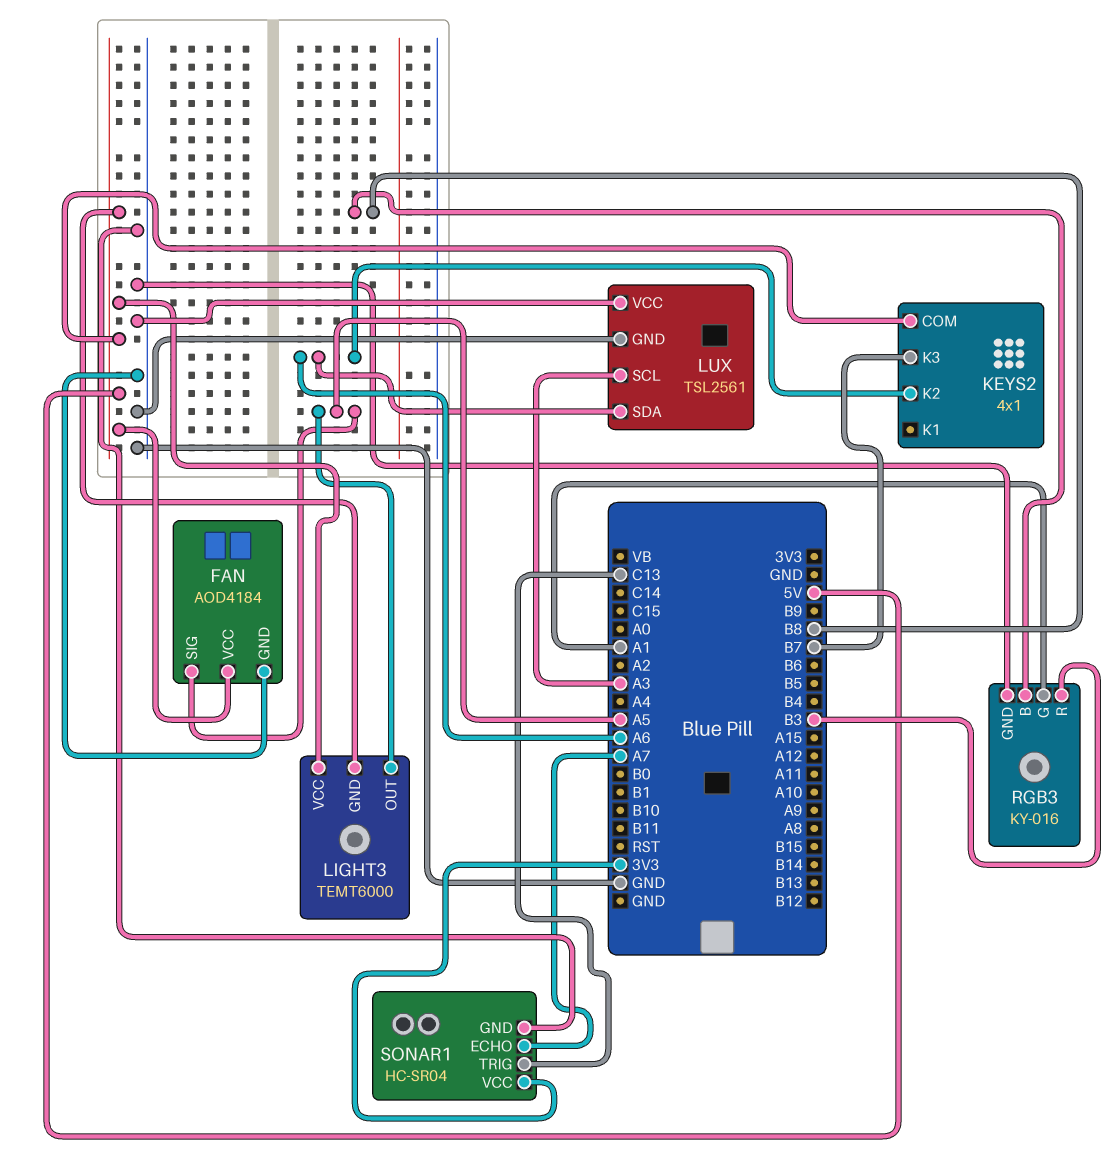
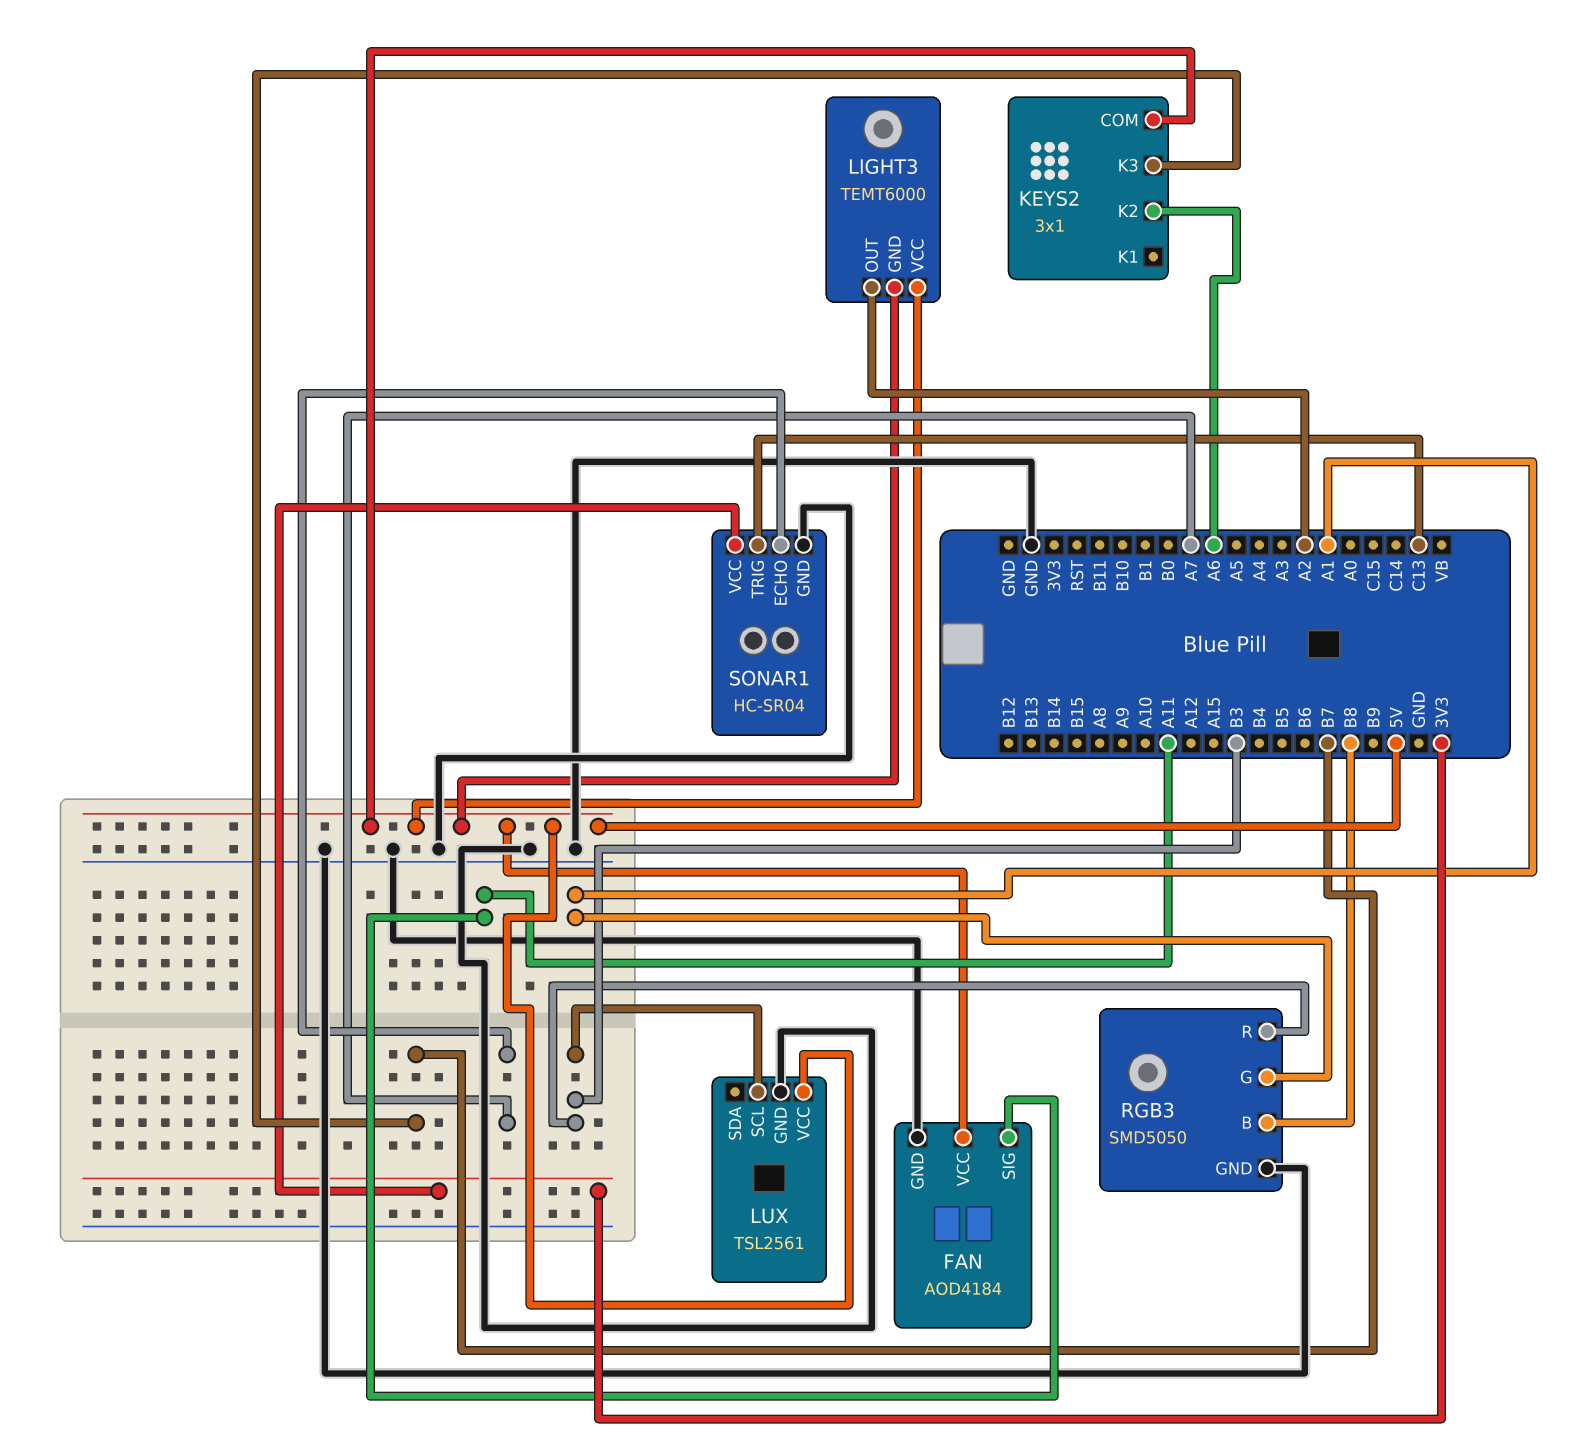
FAN pin SIG: A5 -> A11
KEYS2: 4x1 -> 3x1
LIGHT3 pin OUT: A5 -> A2
LUX pin SCL: A3 -> B3
LUX pin SDA: A6 -> none
LUX pin VCC: GND -> 5V
RGB3: KY-016 -> SMD5050

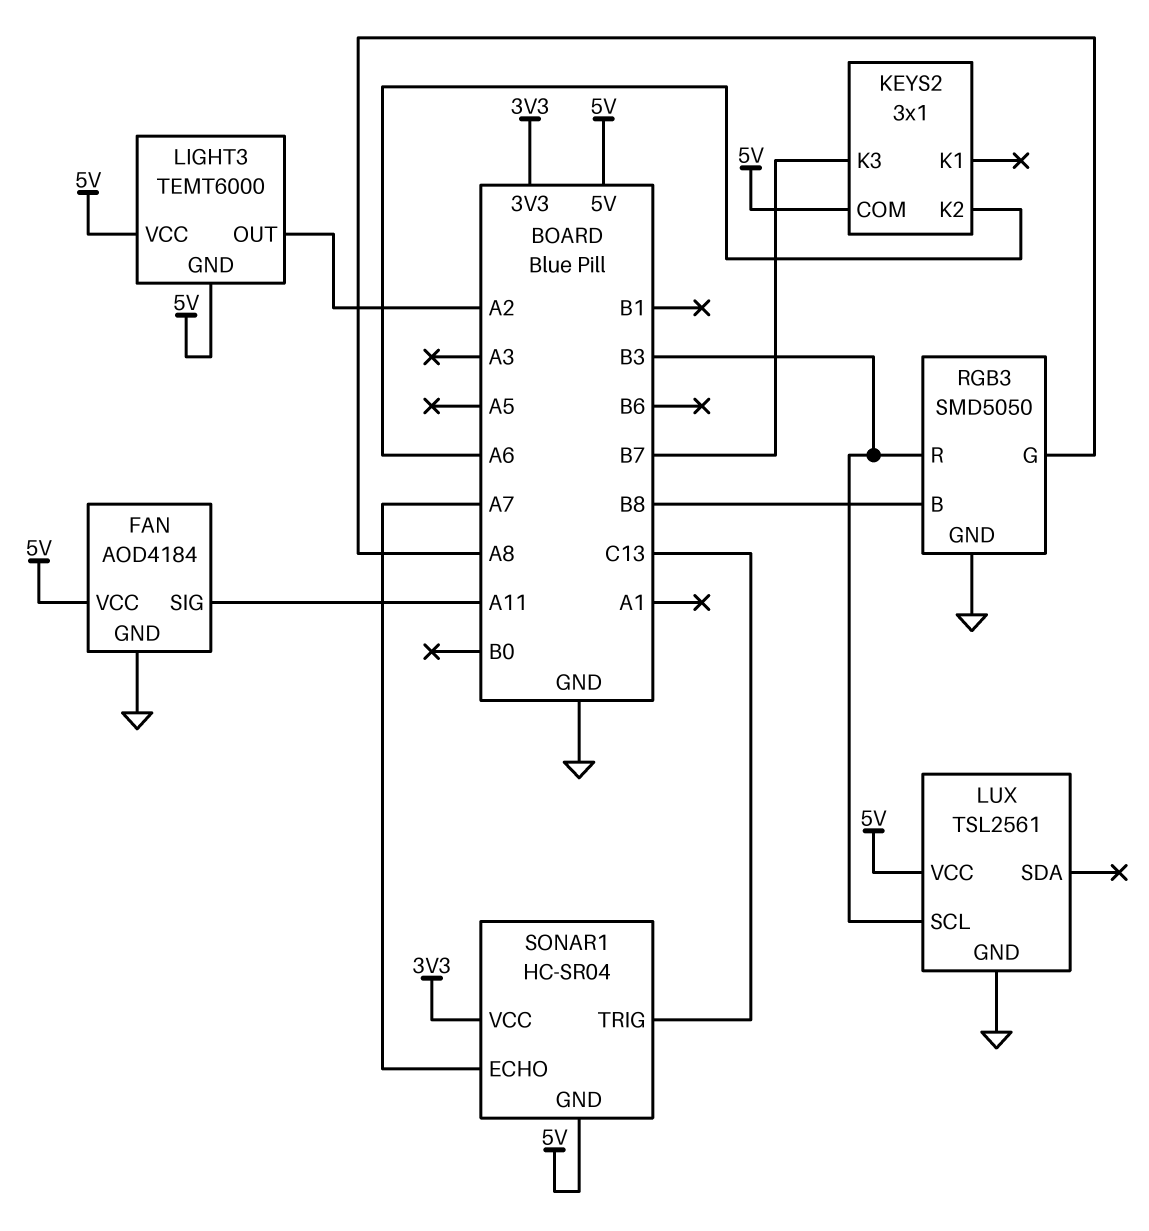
RGB3 pin G: A1 -> A8
SONAR1 pin GND: GND -> 5V

